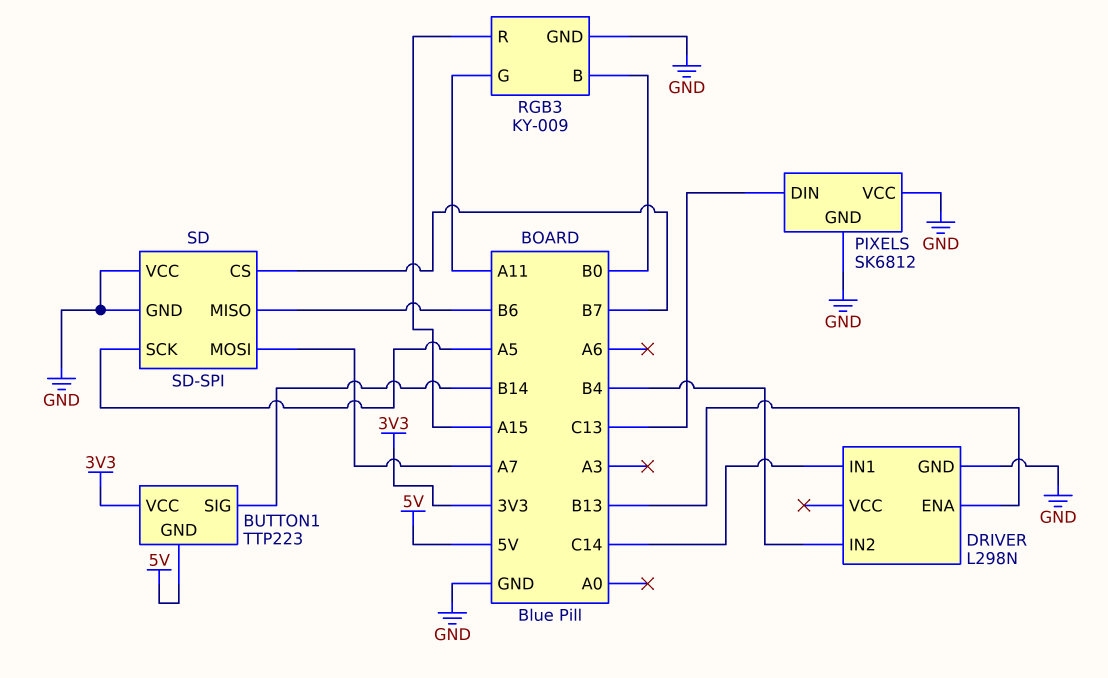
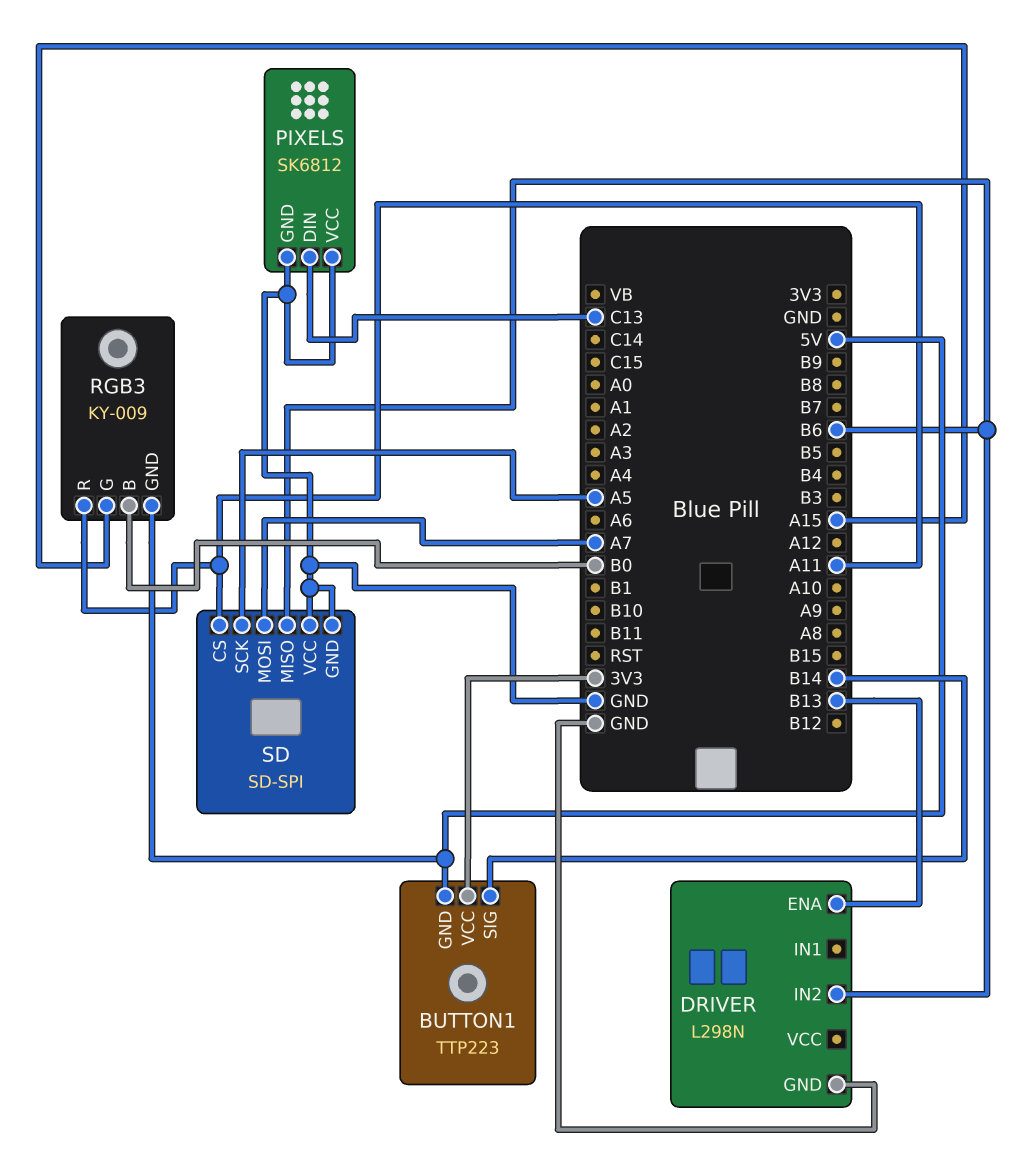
DRIVER pin IN1: C14 -> none
DRIVER pin IN2: B4 -> B6
RGB3 pin G: A11 -> A15
RGB3 pin GND: GND -> 5V
RGB3 pin R: A15 -> A11
SD pin CS: B7 -> A11

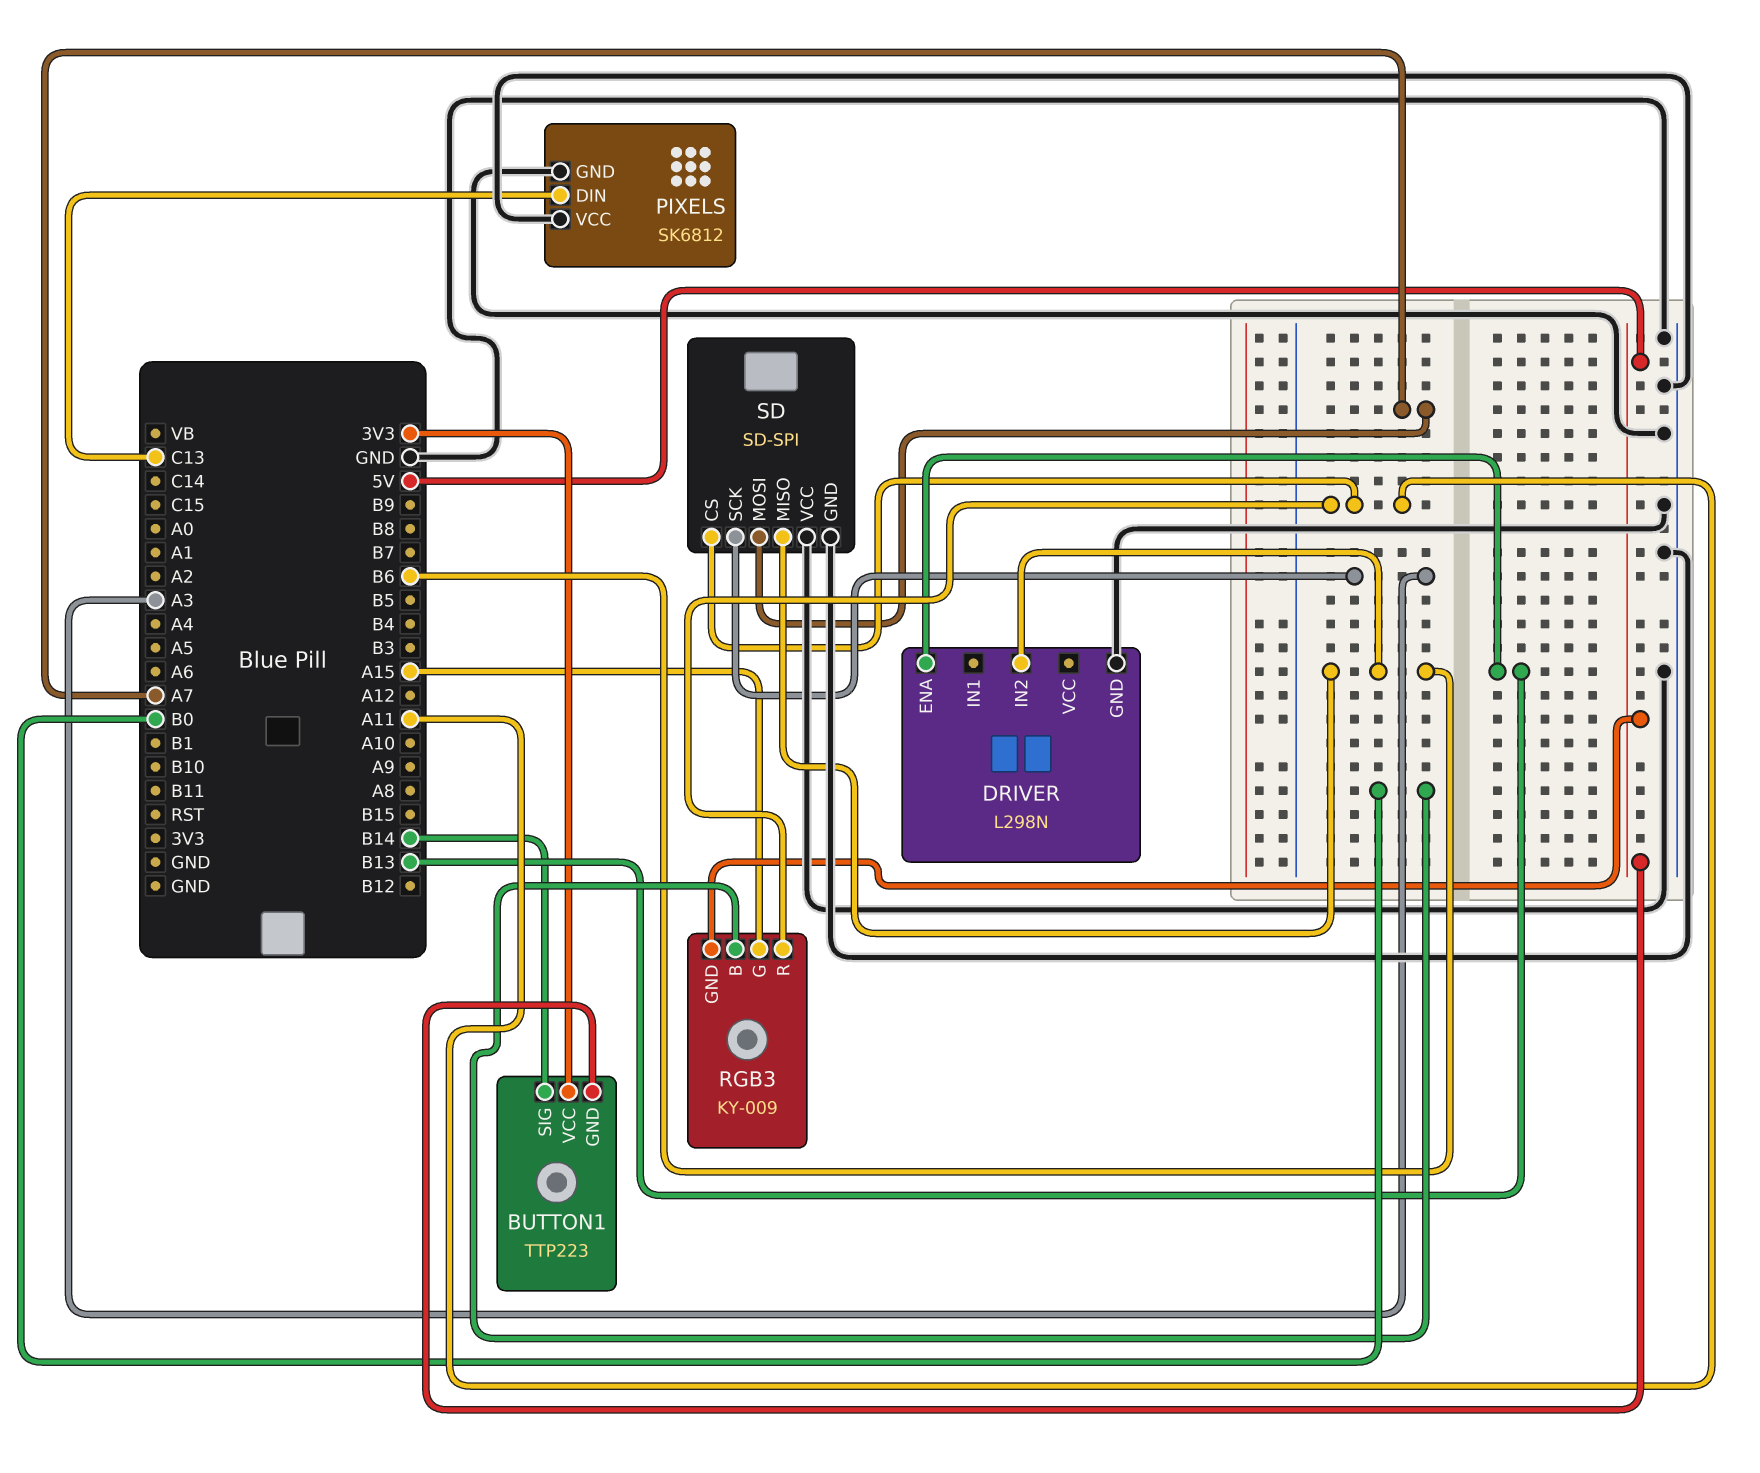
SD pin SCK: A5 -> A3

